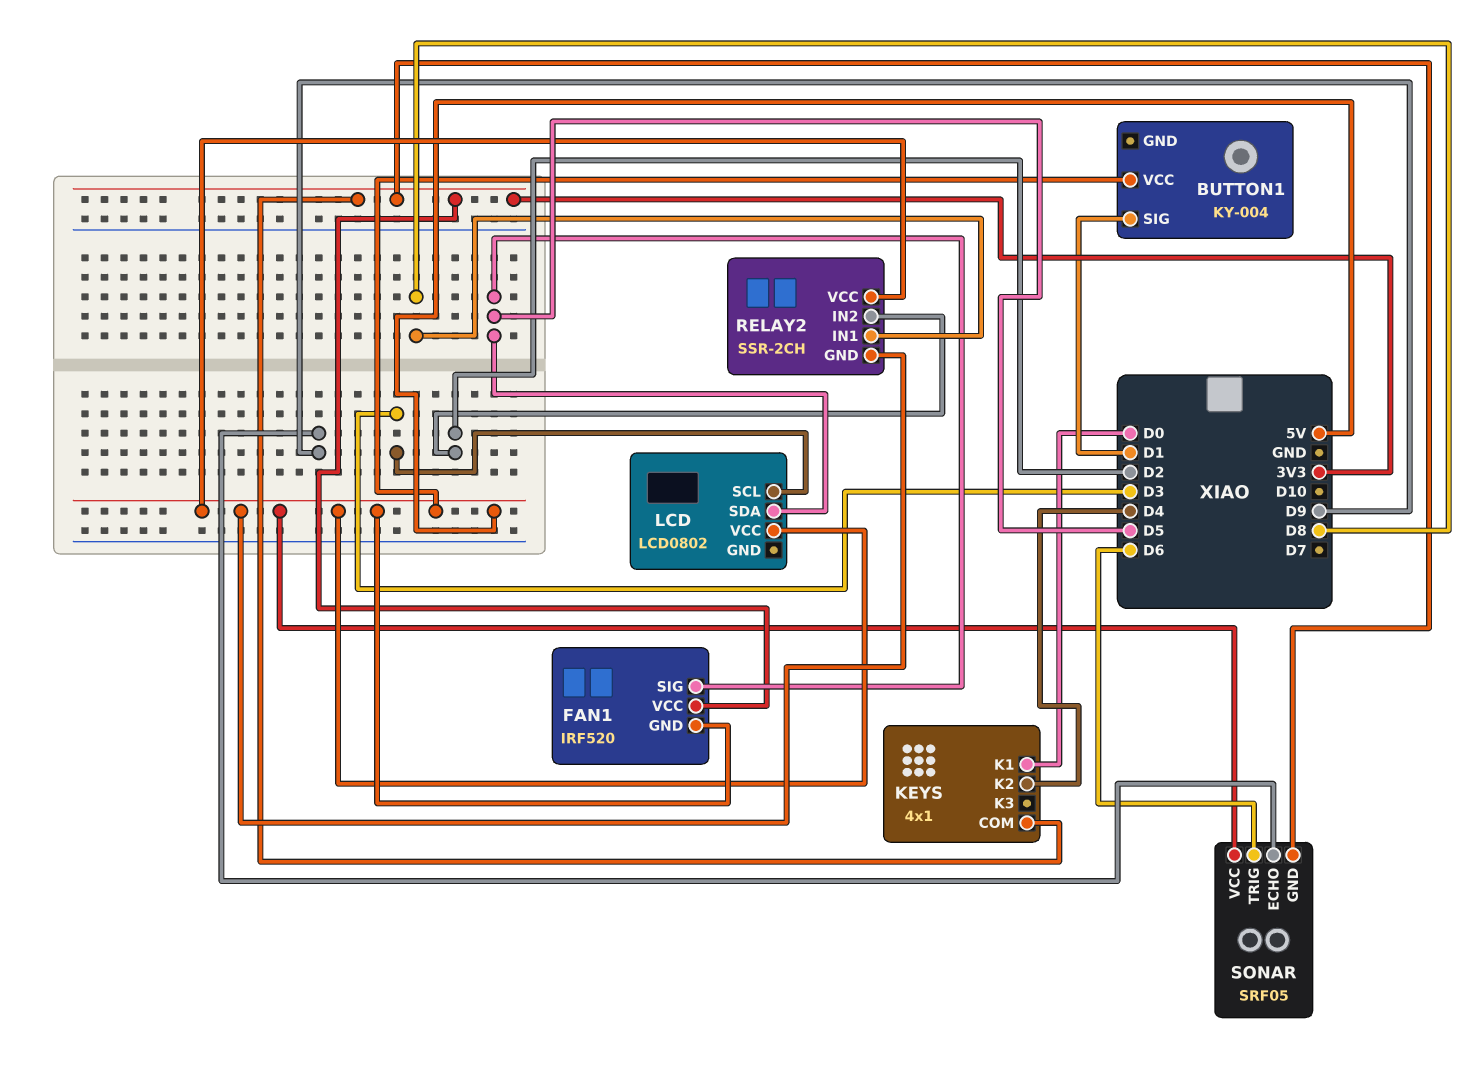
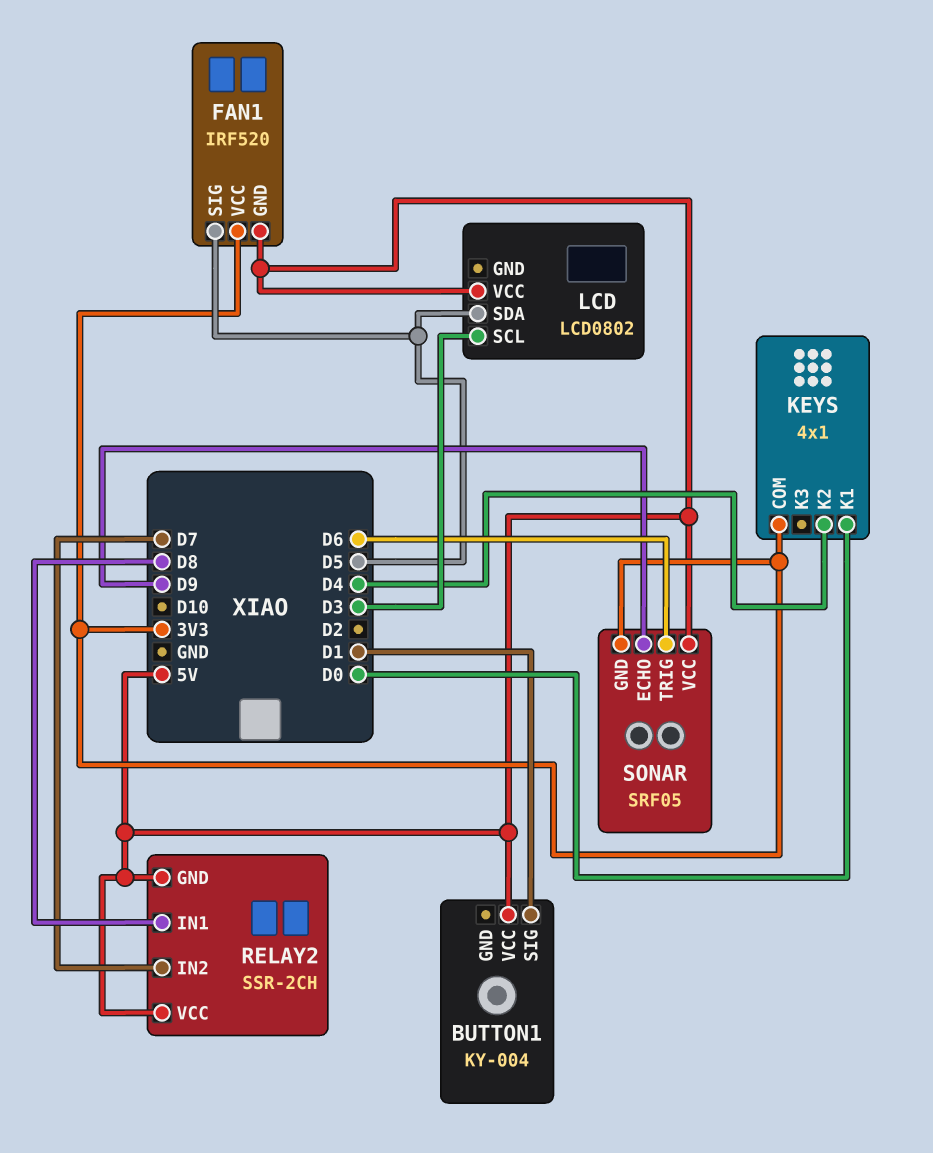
RELAY2 pin IN2: D2 -> D7

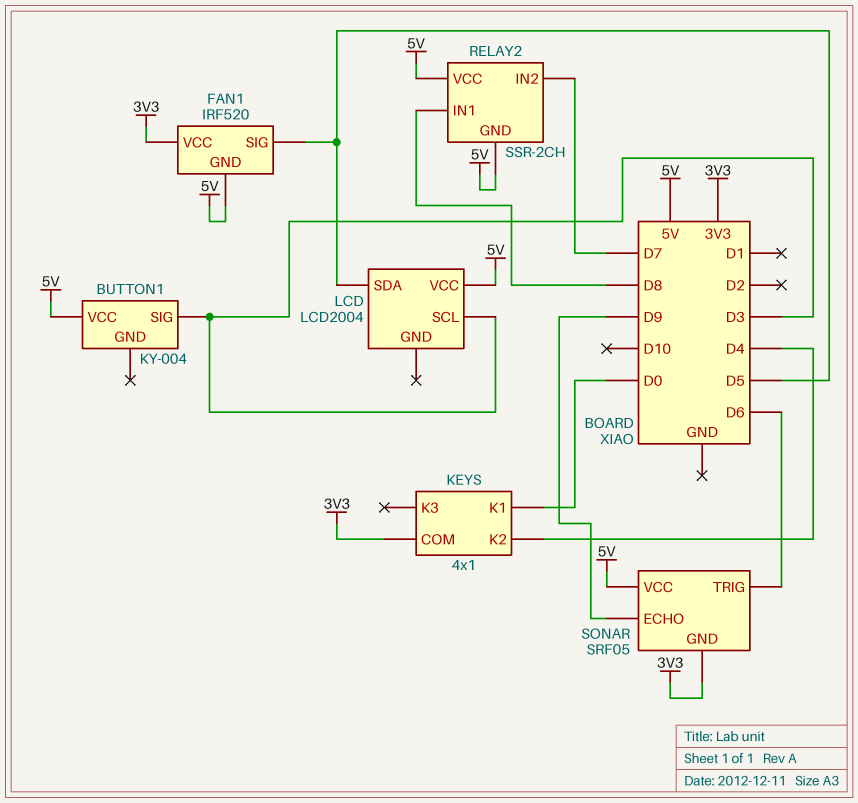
BUTTON1 pin SIG: D1 -> D3
LCD: LCD0802 -> LCD2004

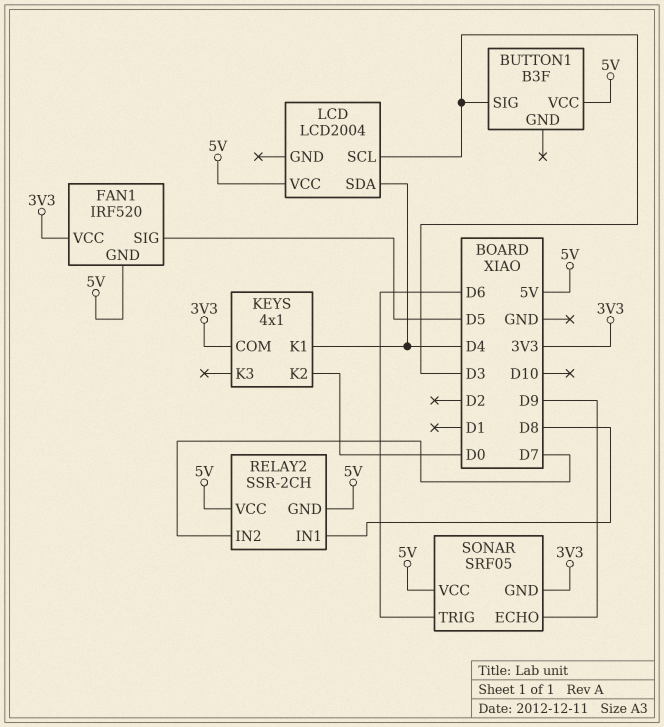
BUTTON1: KY-004 -> B3F
KEYS pin K1: D0 -> D4
KEYS pin K2: D4 -> D0
LCD pin SDA: D5 -> D4

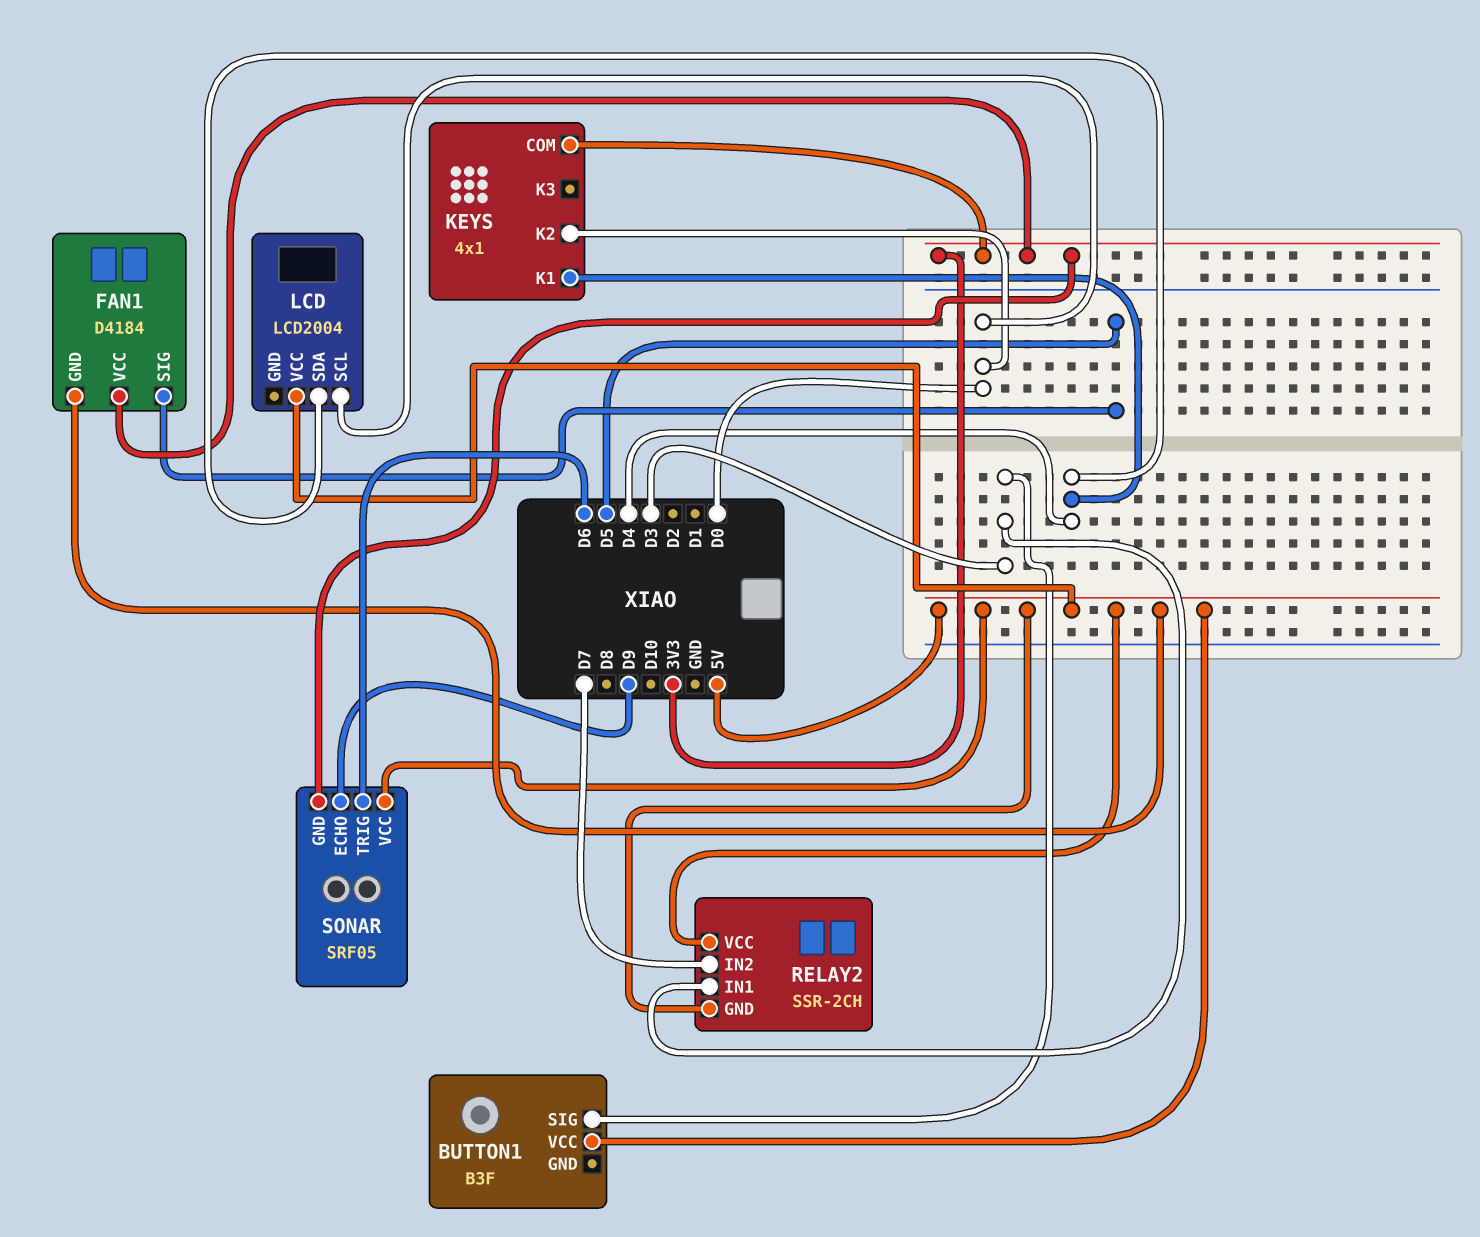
FAN1: IRF520 -> D4184
LCD pin SCL: D3 -> D0
RELAY2 pin IN1: D8 -> D3

